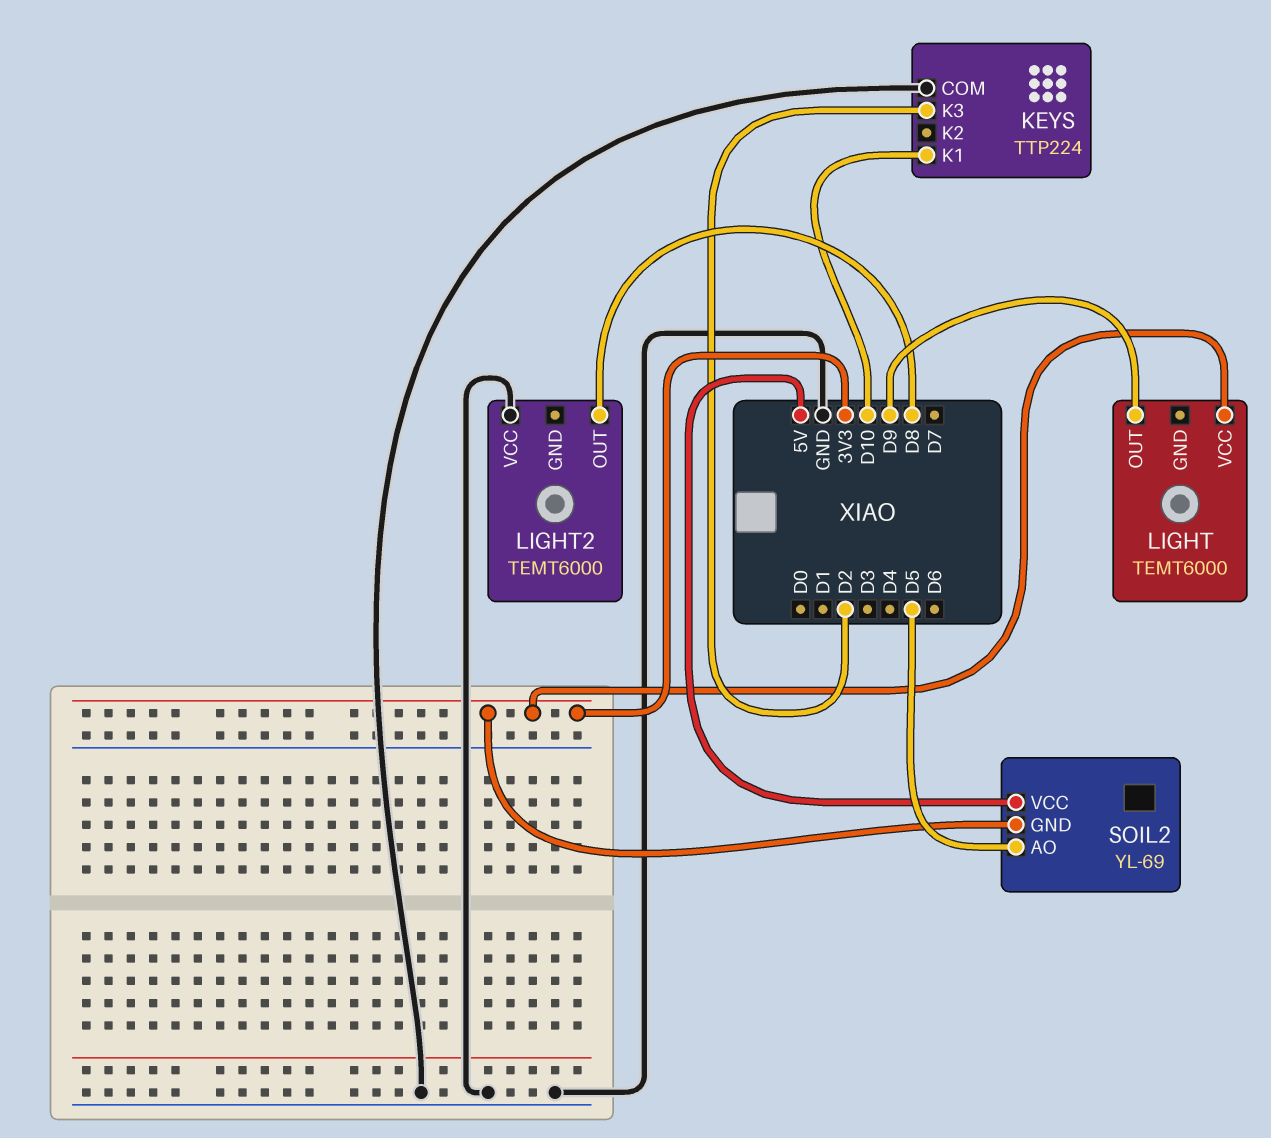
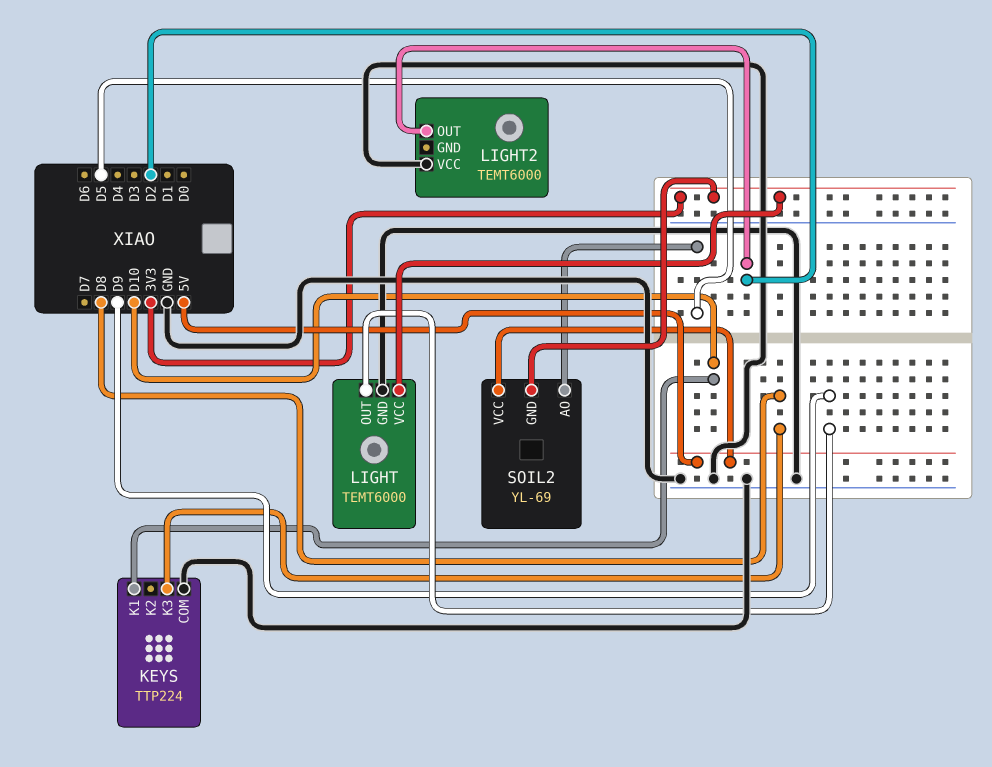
KEYS pin K3: D2 -> D8
LIGHT pin GND: none -> GND
LIGHT2 pin OUT: D8 -> D2

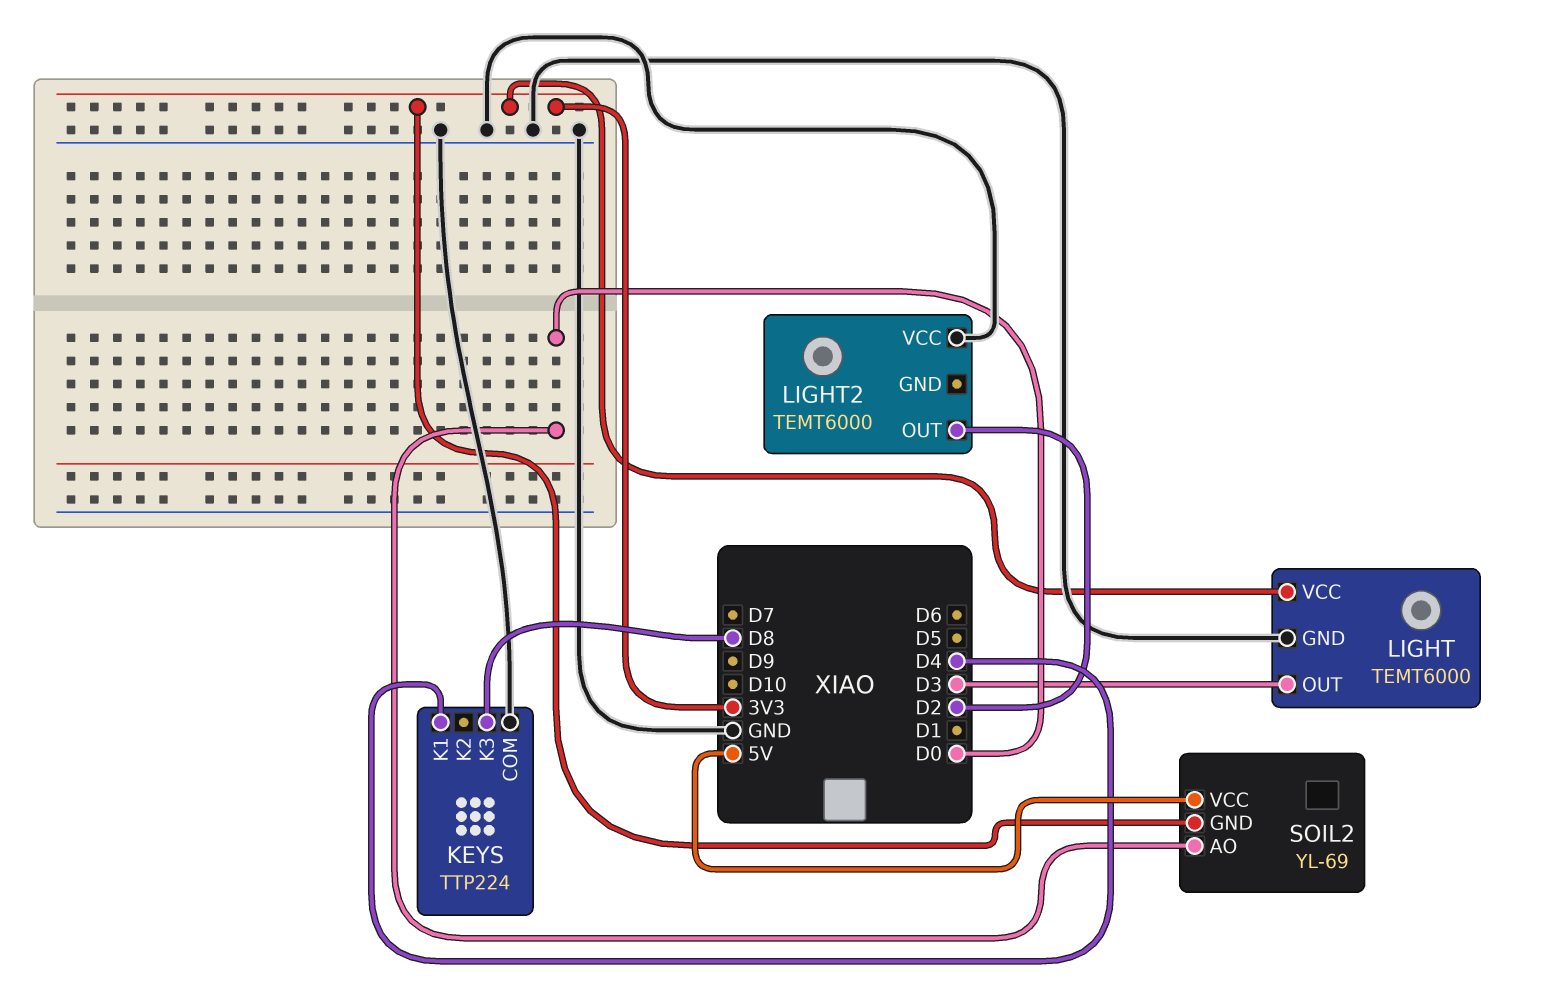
KEYS pin K1: D10 -> D4
LIGHT pin OUT: D9 -> D3
SOIL2 pin AO: D5 -> D0

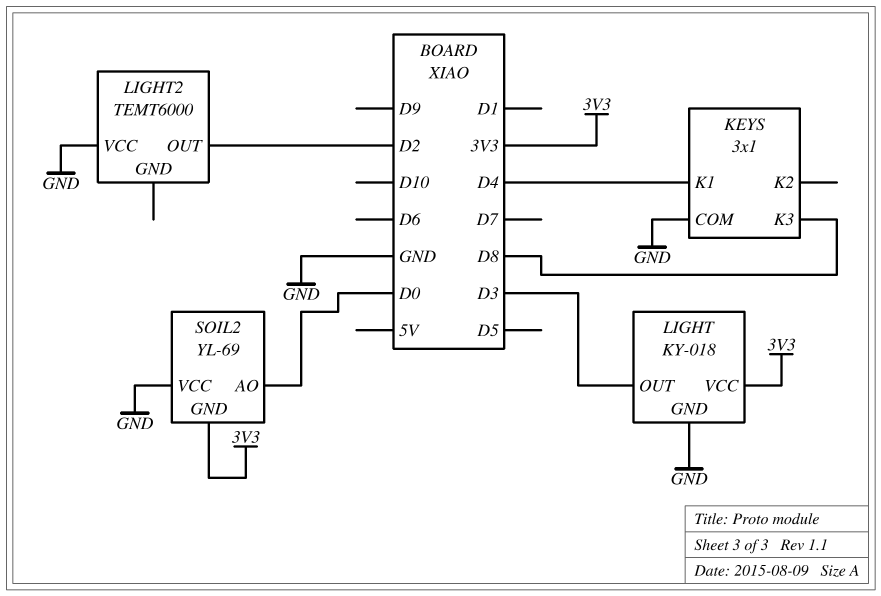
KEYS: TTP224 -> 3x1
LIGHT: TEMT6000 -> KY-018
SOIL2 pin VCC: 5V -> GND

